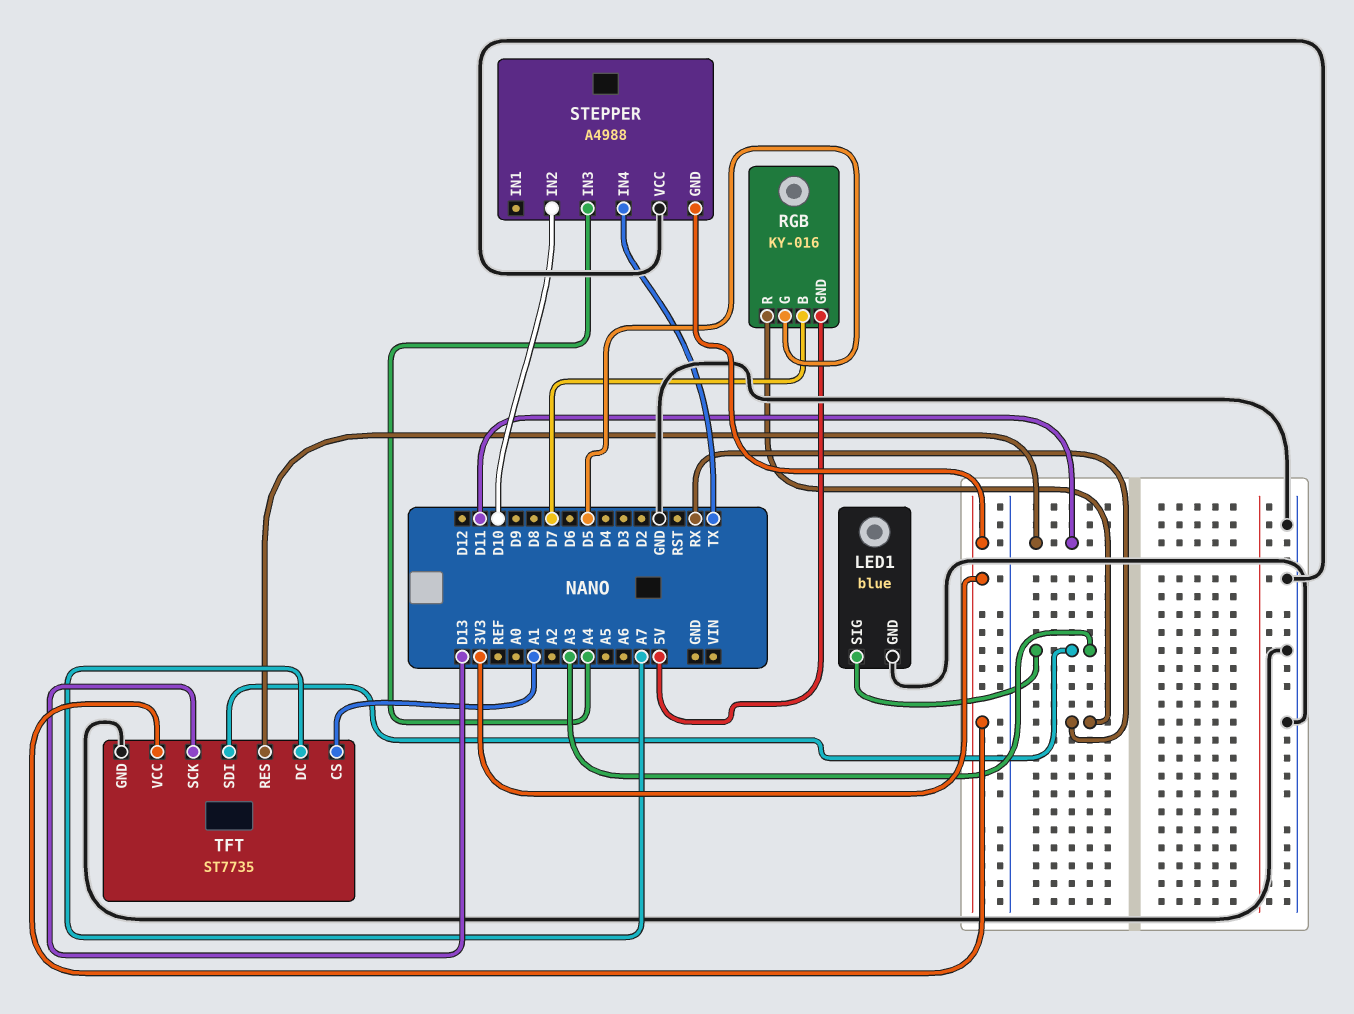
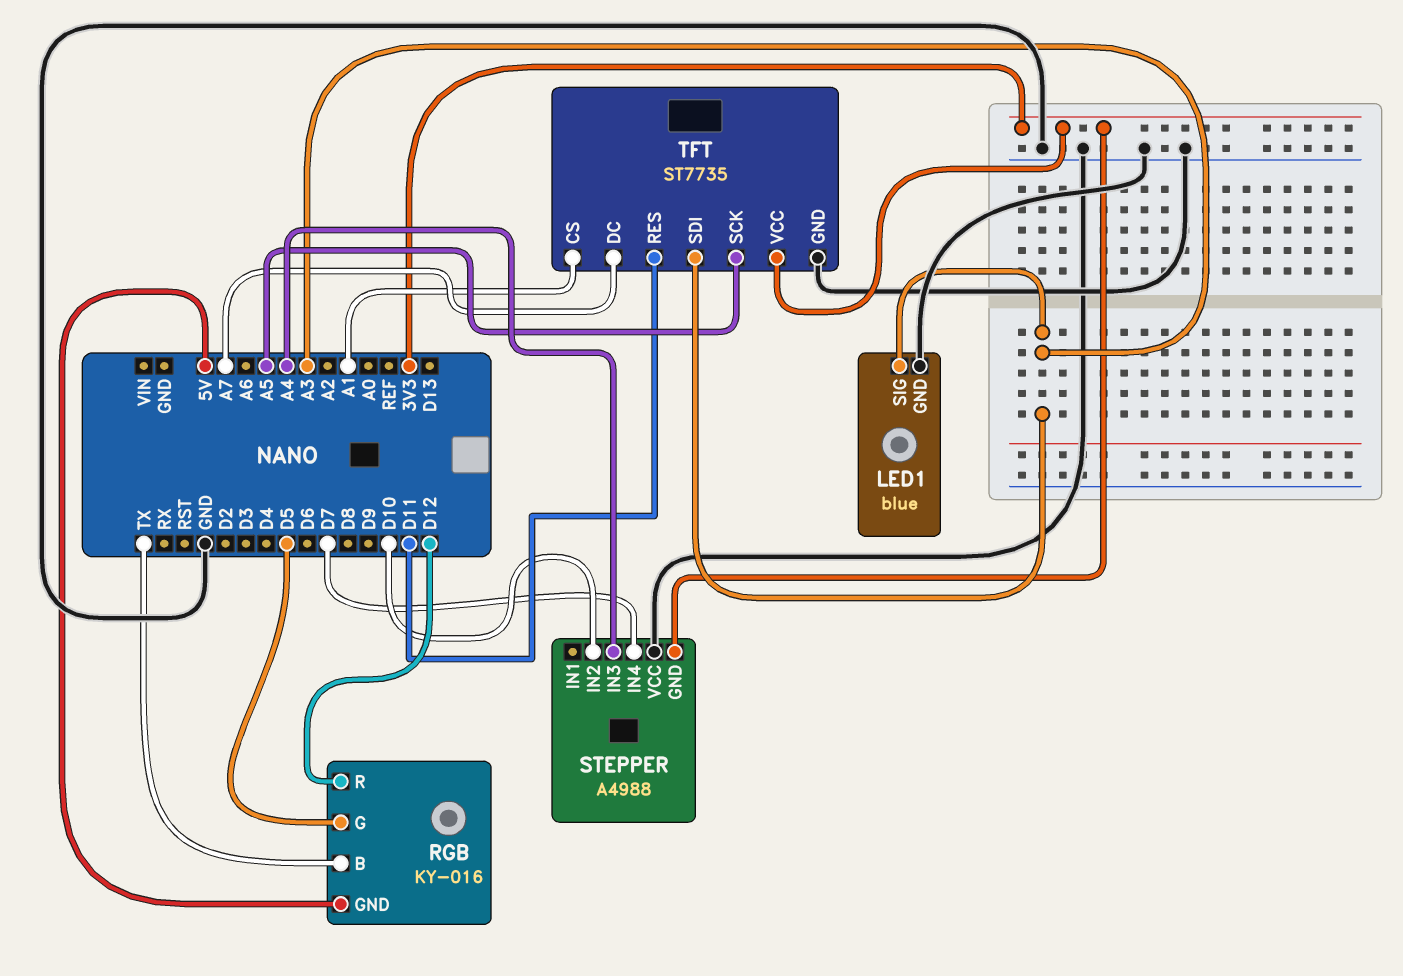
RGB pin B: D7 -> TX
RGB pin R: RX -> D12
STEPPER pin IN4: TX -> D7
TFT pin SCK: D13 -> A5

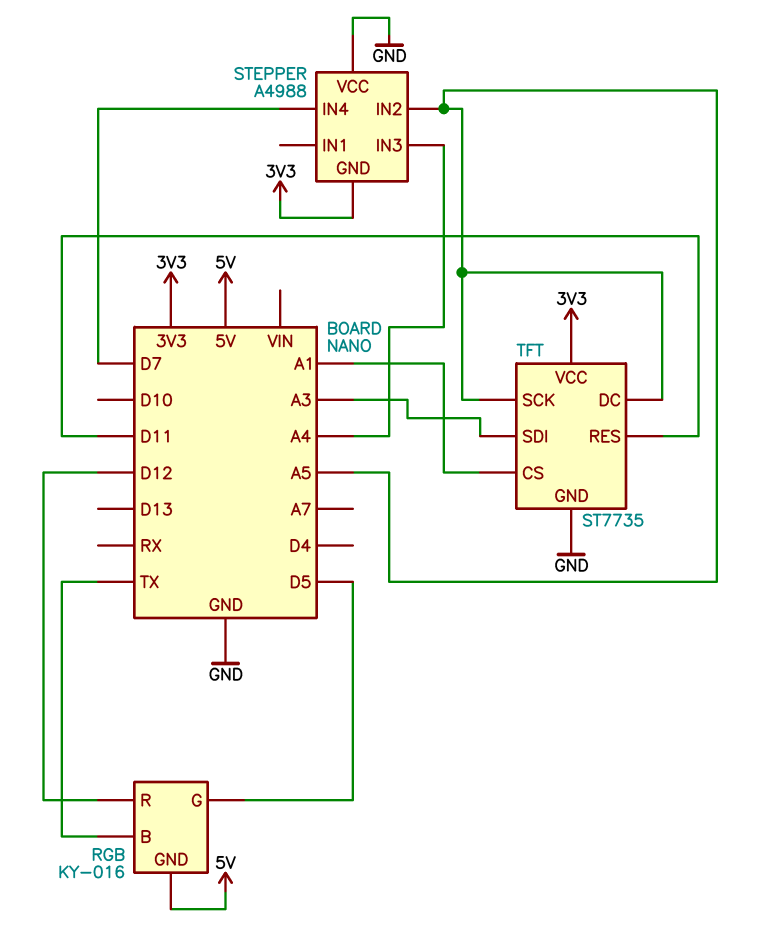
LED1: blue -> none
LED1 pin GND: GND -> none
LED1 pin SIG: A3 -> none
STEPPER pin IN2: D10 -> A5
TFT pin DC: A7 -> A5

